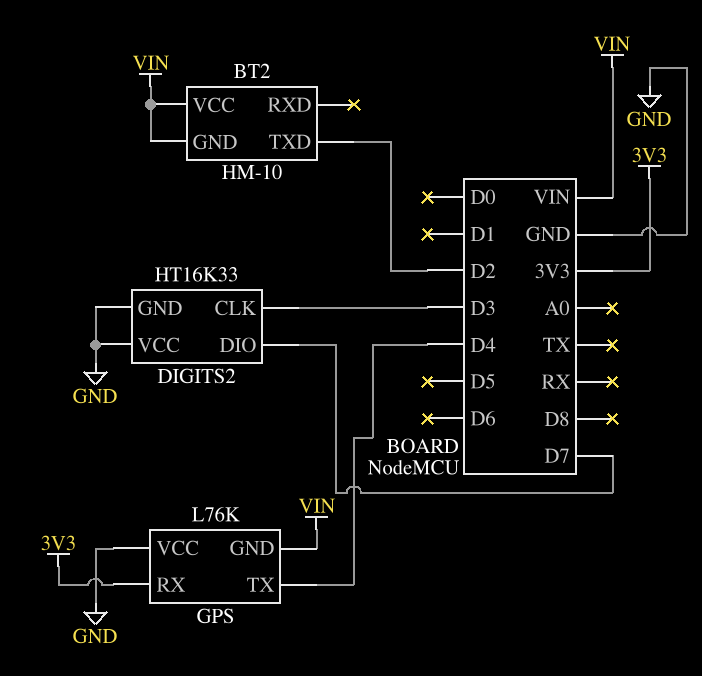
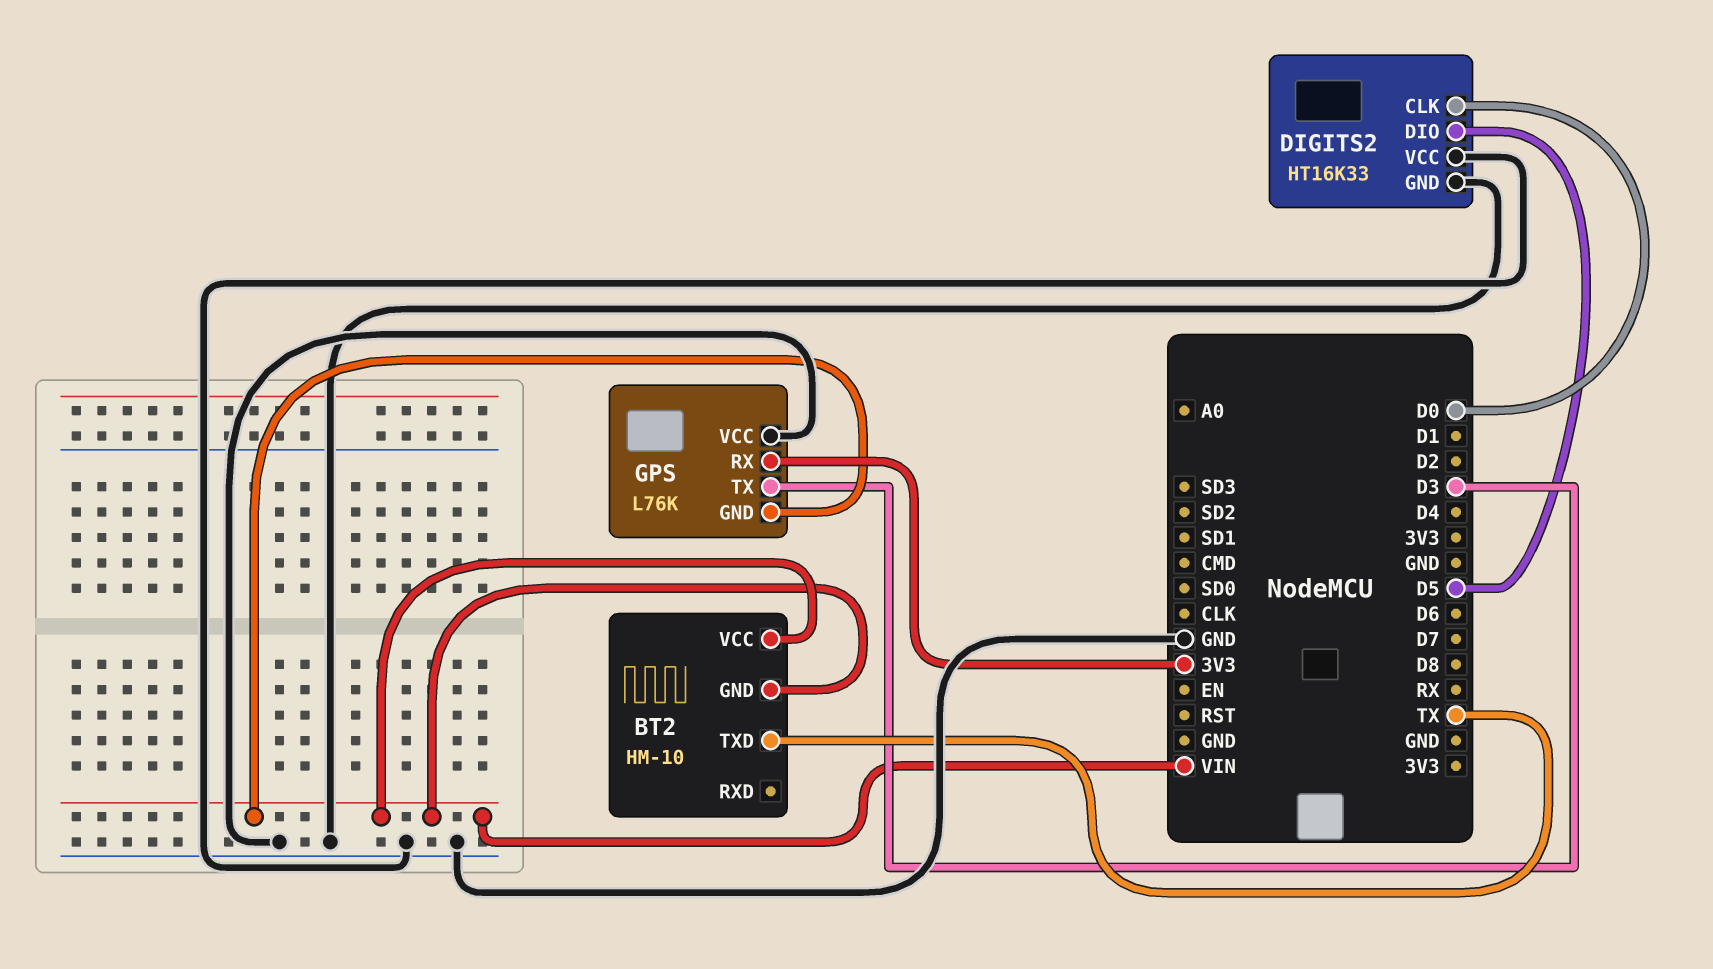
BT2 pin TXD: D2 -> TX
DIGITS2 pin CLK: D3 -> D0
DIGITS2 pin DIO: D7 -> D5
GPS pin TX: D4 -> D3

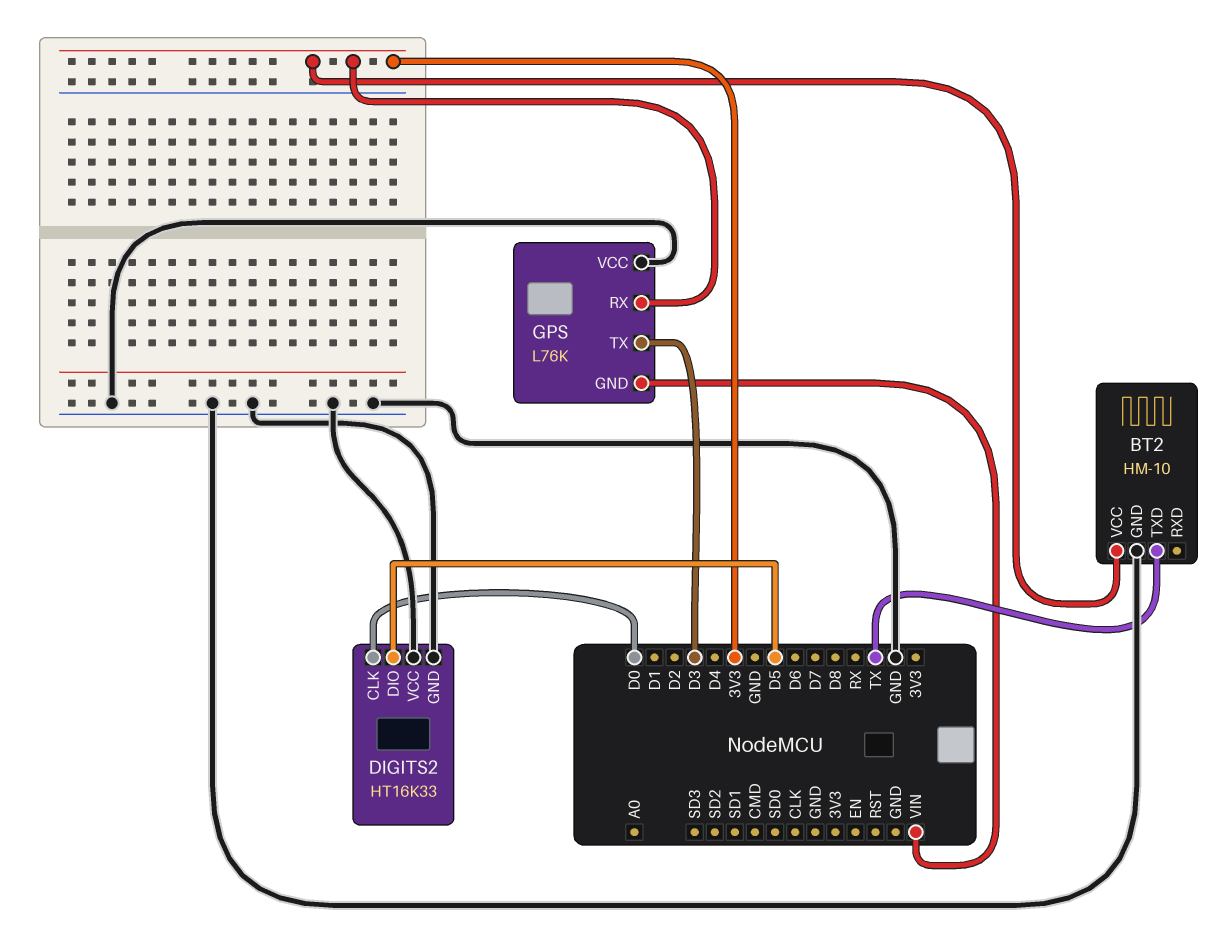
BT2 pin GND: VIN -> GND
BT2 pin VCC: VIN -> 3V3

